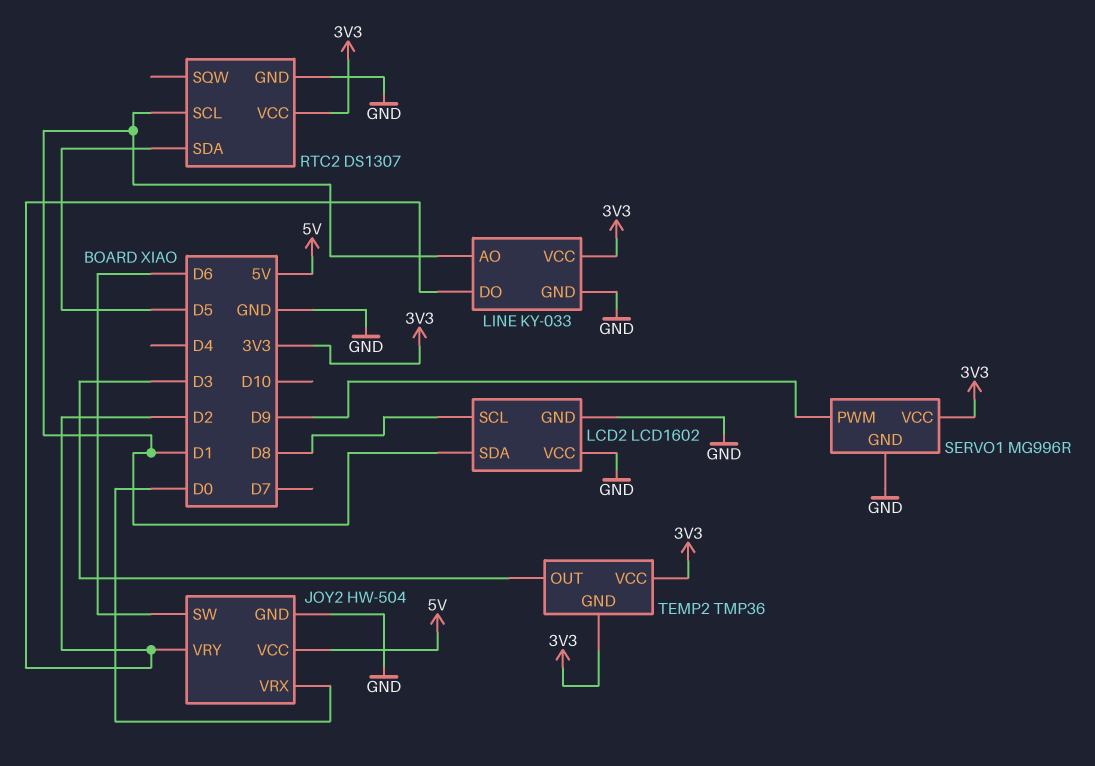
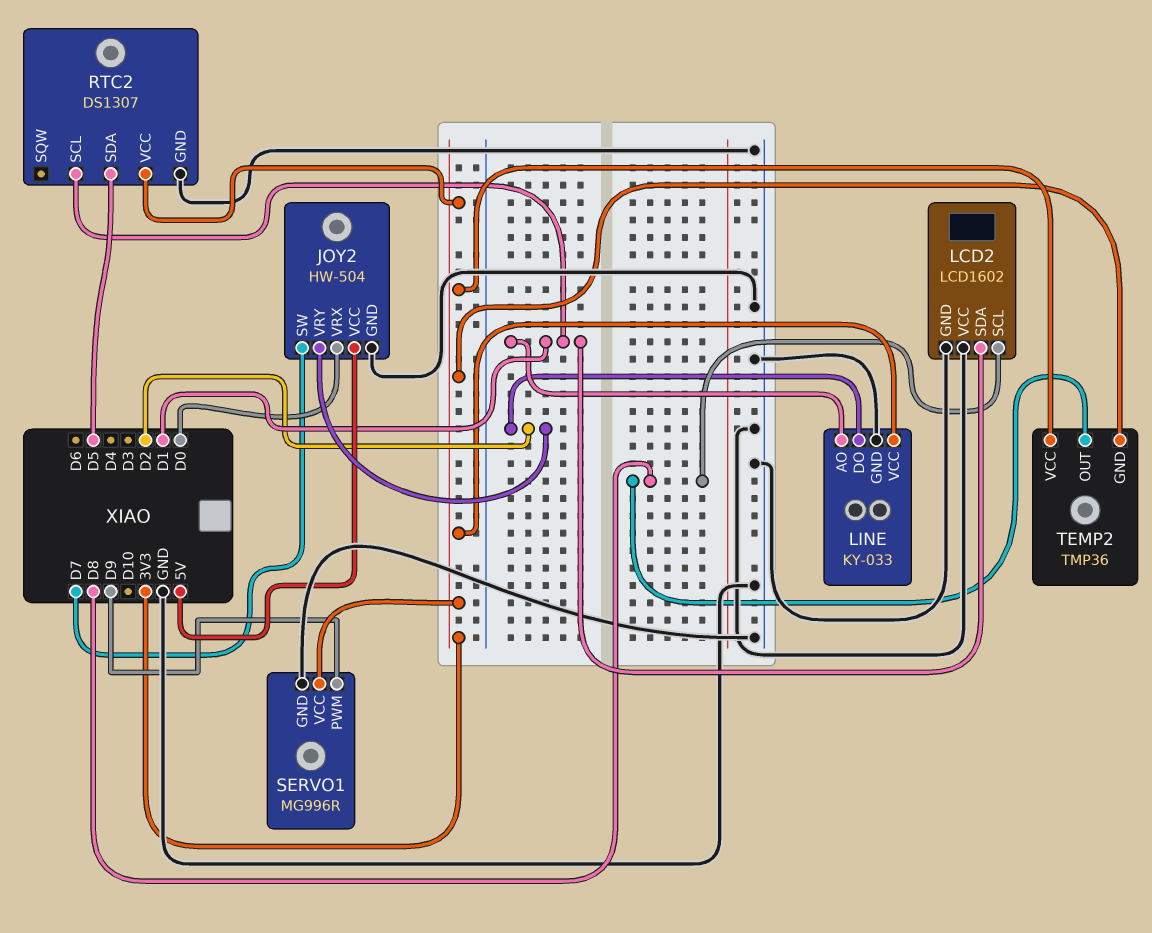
JOY2 pin SW: D6 -> D7
TEMP2 pin OUT: D3 -> D8

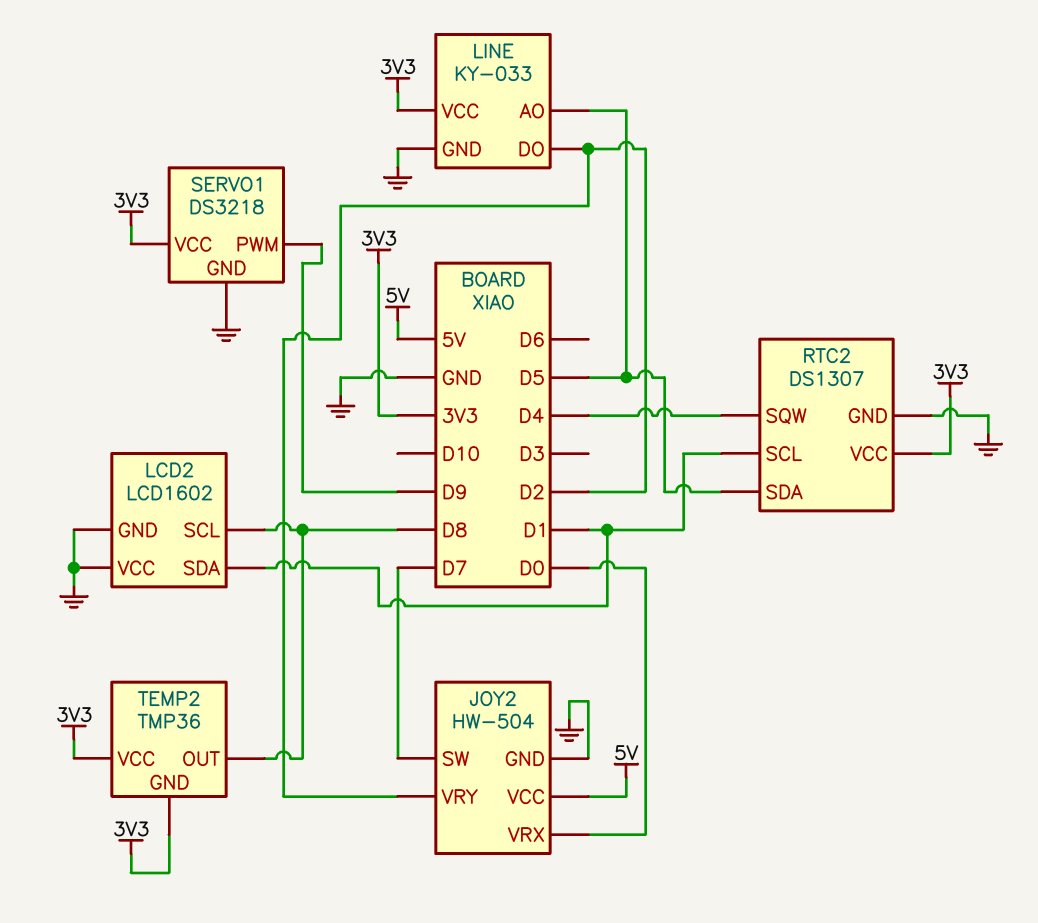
LINE pin AO: D1 -> D5
RTC2 pin SQW: none -> D4
SERVO1: MG996R -> DS3218

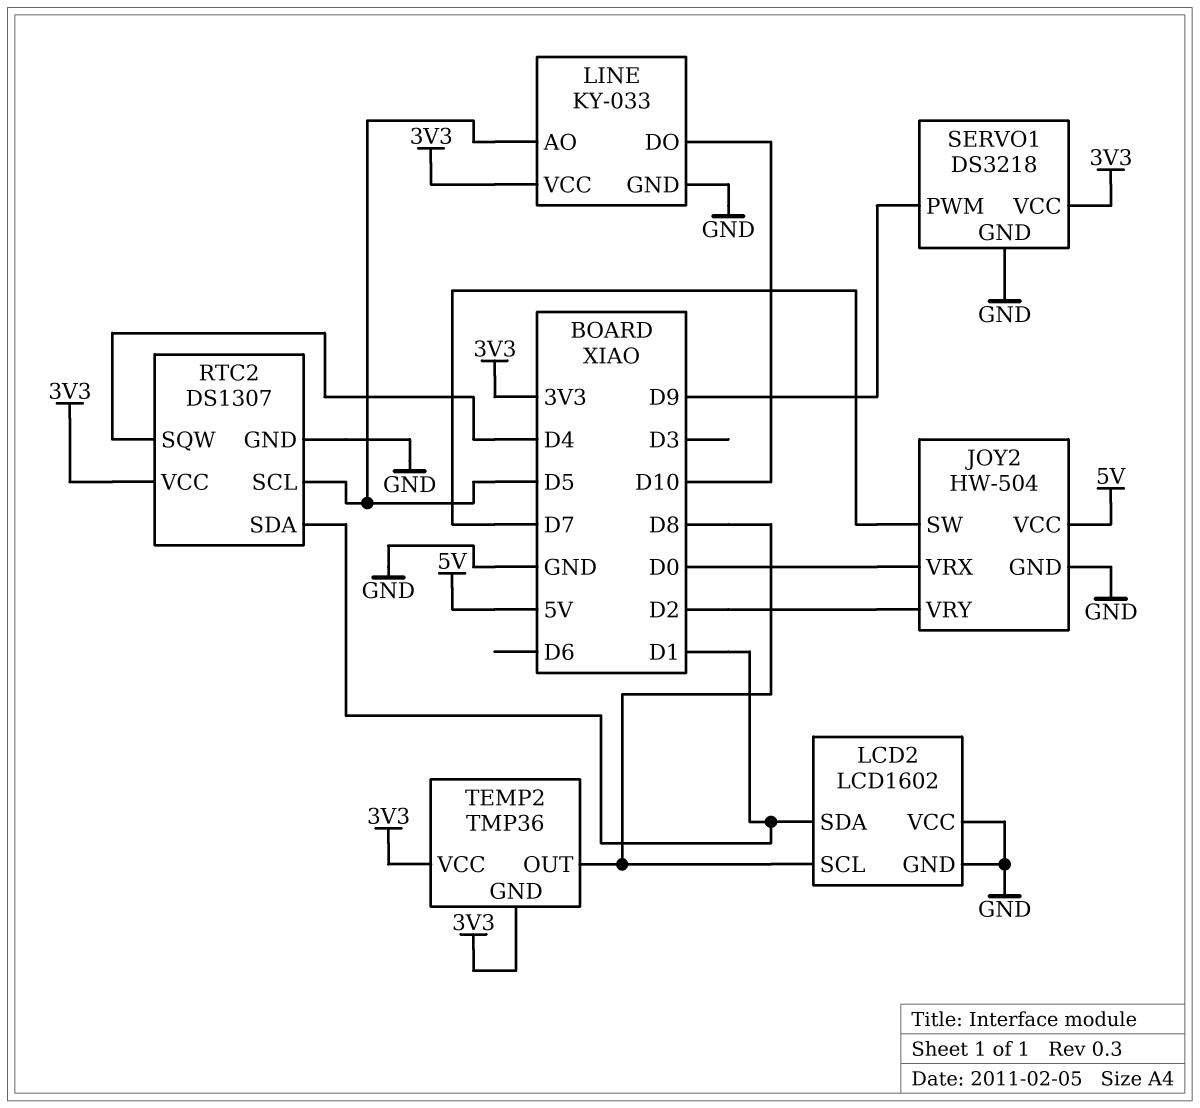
LINE pin DO: D2 -> D10
RTC2 pin SCL: D1 -> D5
RTC2 pin SDA: D5 -> D1

